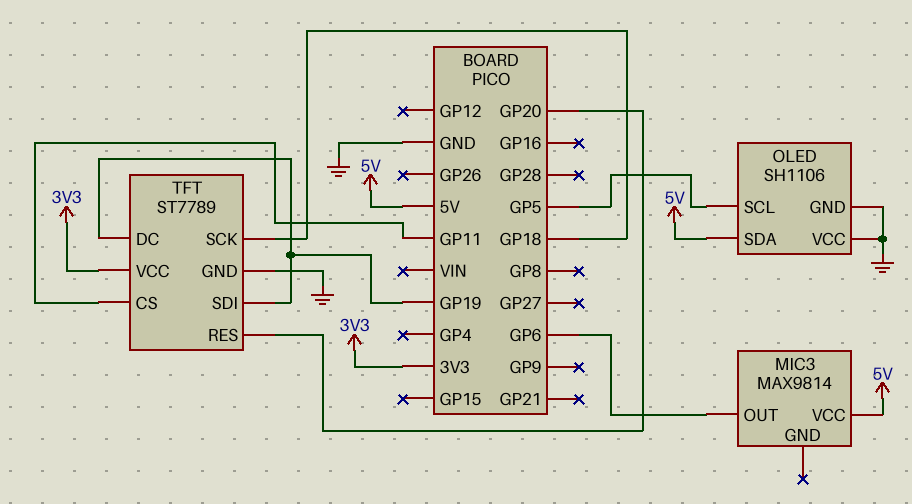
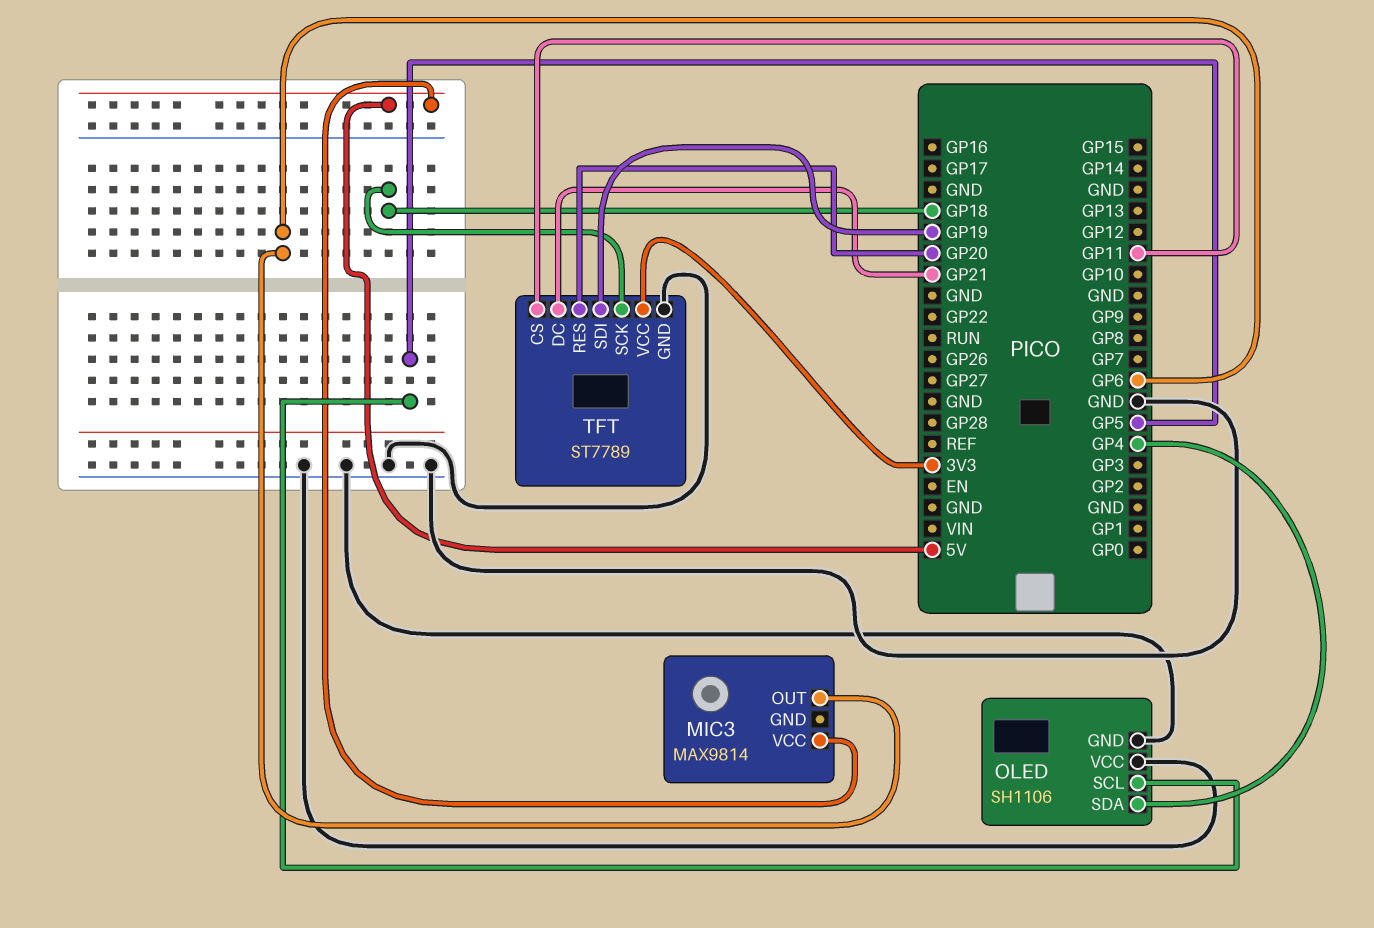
OLED pin SDA: 5V -> GP4
TFT pin DC: GP19 -> GP21

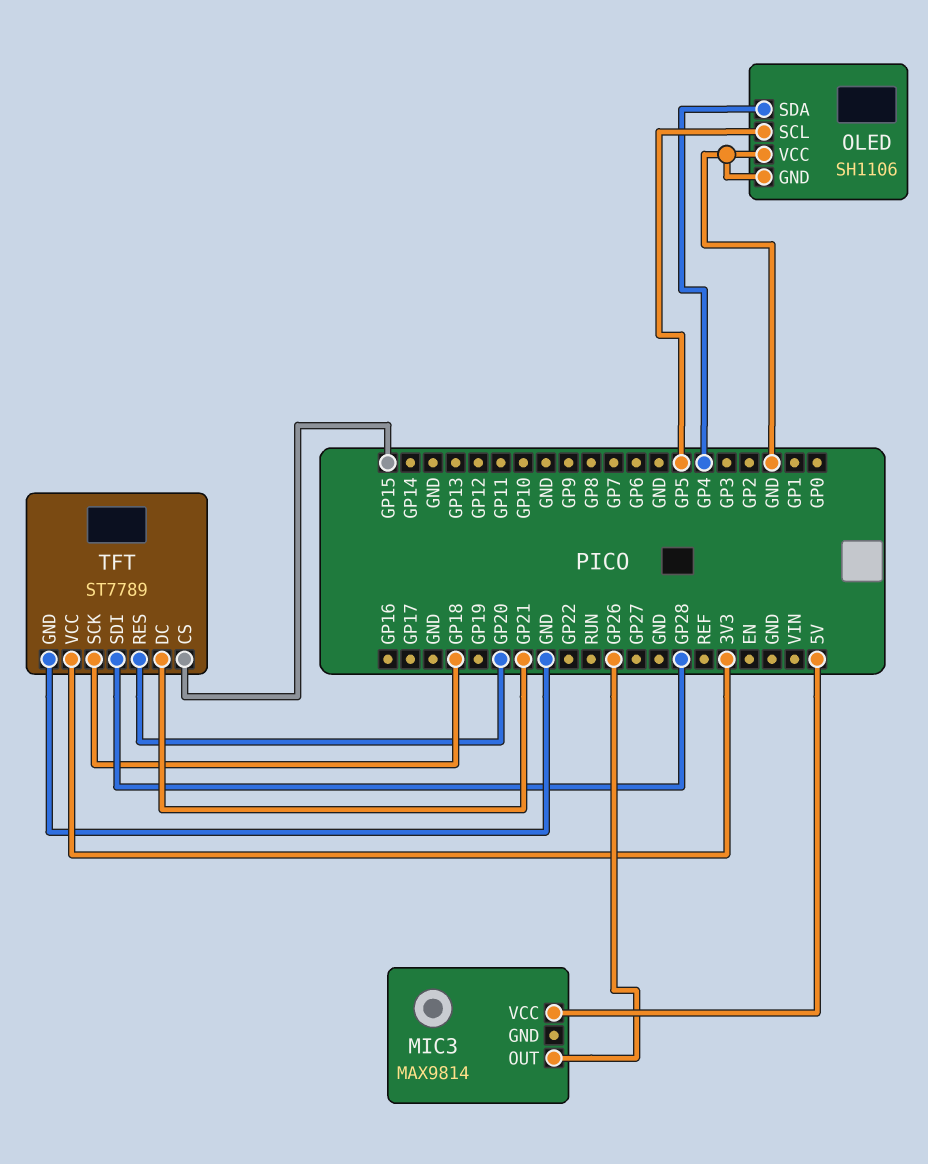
MIC3 pin OUT: GP6 -> GP26
TFT pin CS: GP11 -> GP15
TFT pin SDI: GP19 -> GP28

